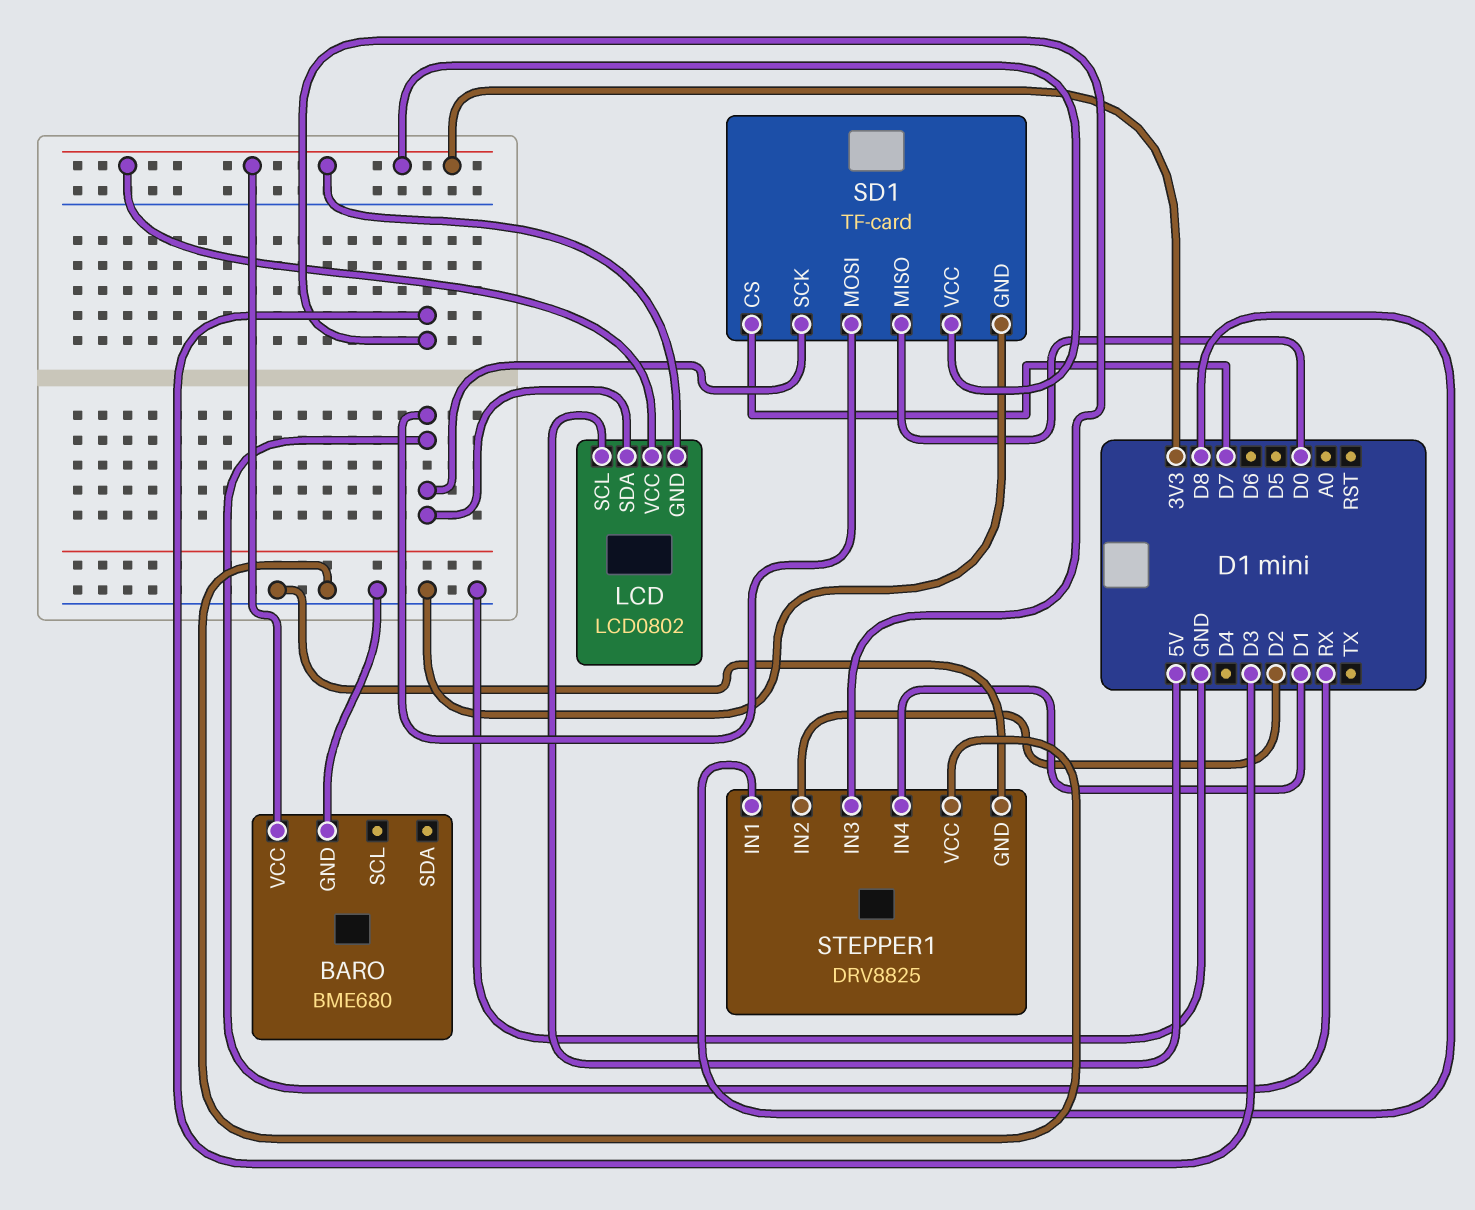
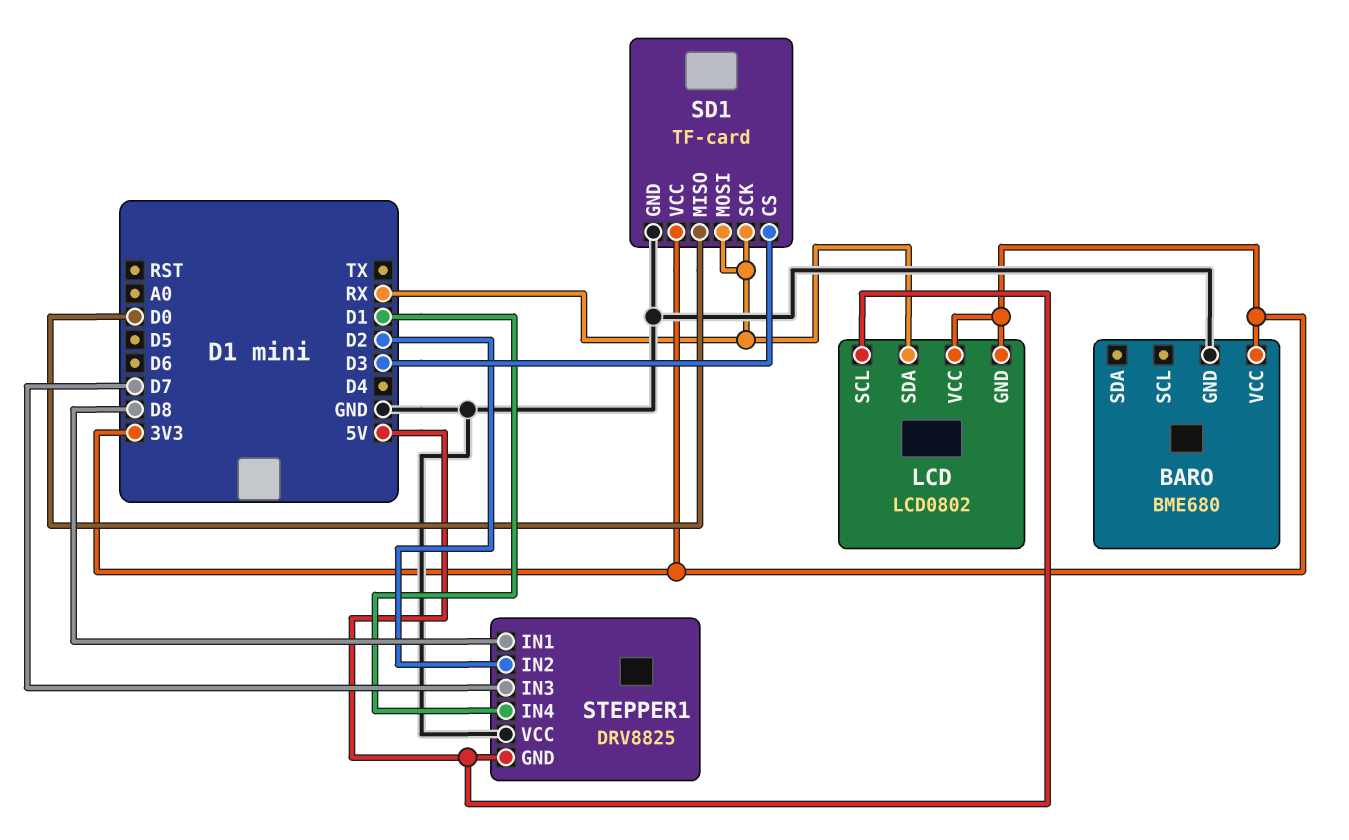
SD1 pin CS: D7 -> D3
STEPPER1 pin GND: GND -> 5V
STEPPER1 pin IN3: D3 -> D7

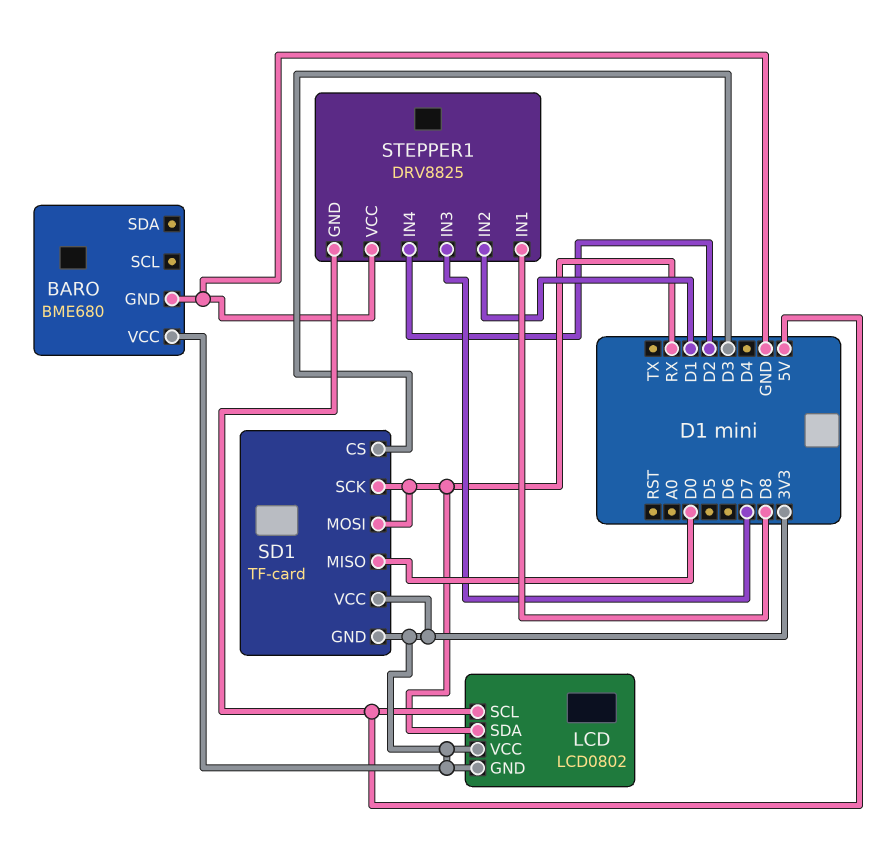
SD1 pin GND: GND -> 3V3
STEPPER1 pin IN2: D2 -> D1
STEPPER1 pin IN4: D1 -> D2

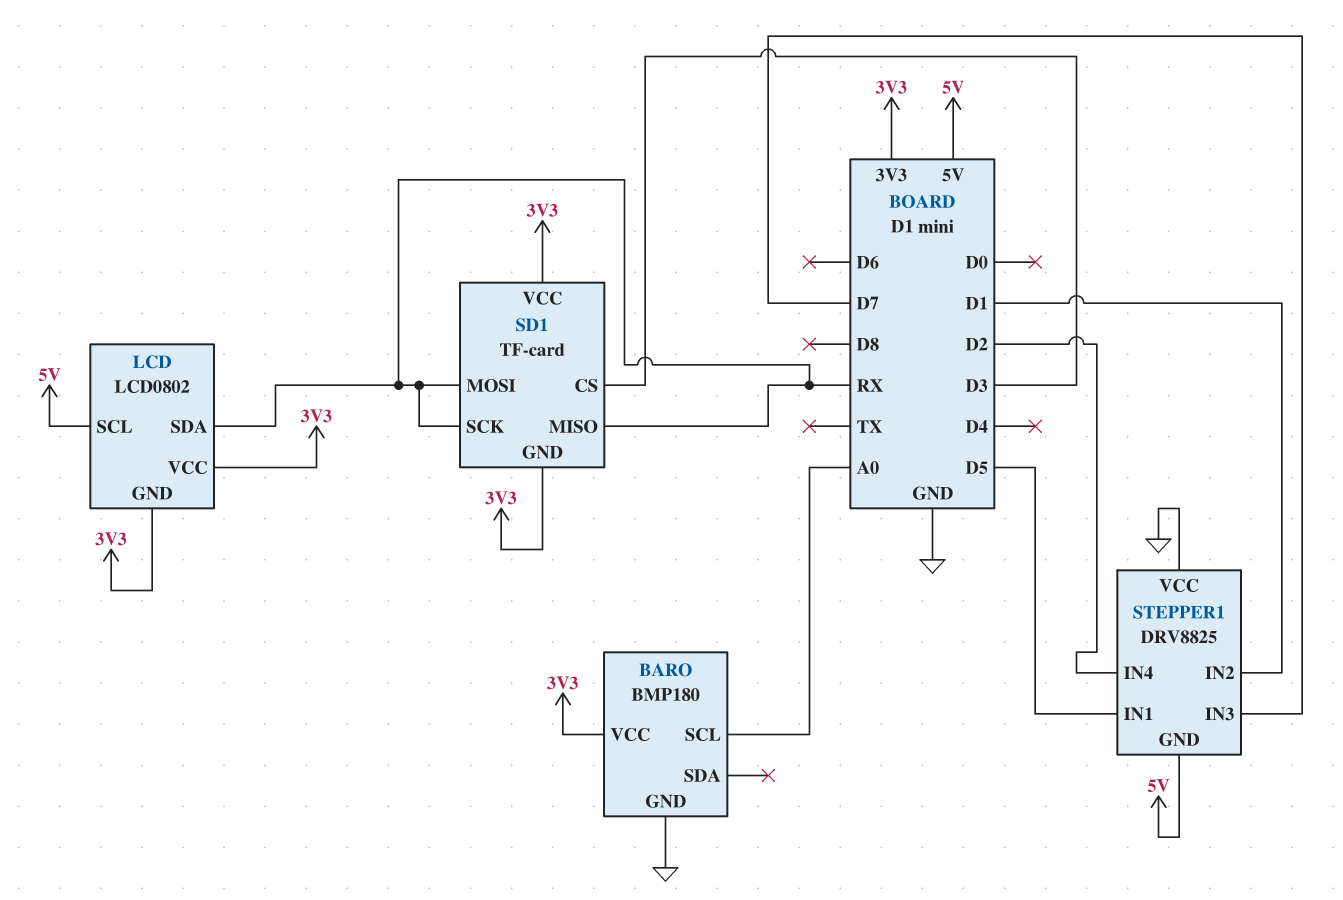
BARO: BME680 -> BMP180
BARO pin SCL: none -> A0
SD1 pin MISO: D0 -> RX
STEPPER1 pin IN1: D8 -> D5

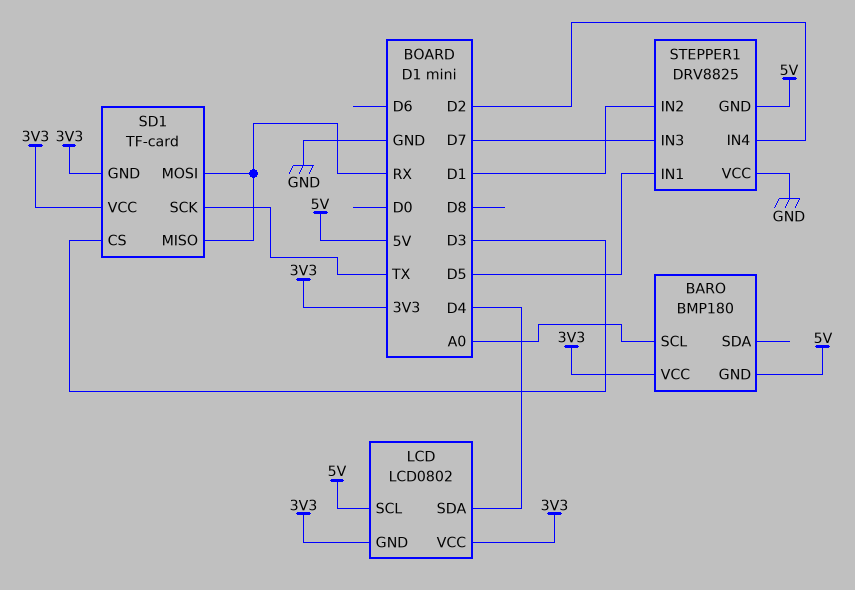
BARO pin GND: GND -> 5V
LCD pin SDA: RX -> D4
SD1 pin SCK: RX -> TX

